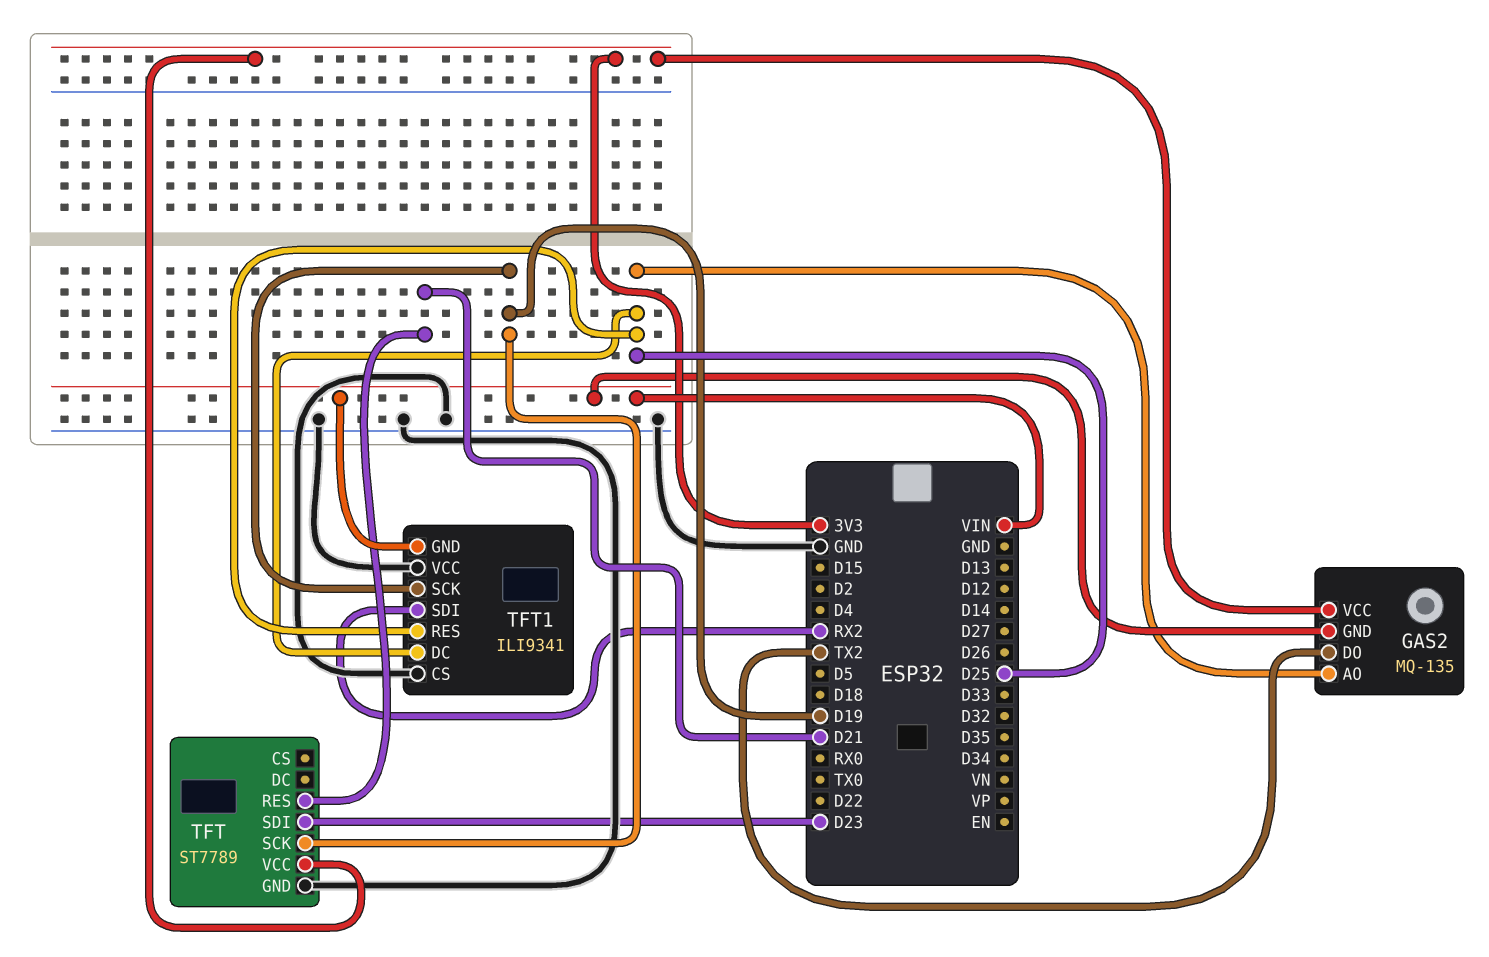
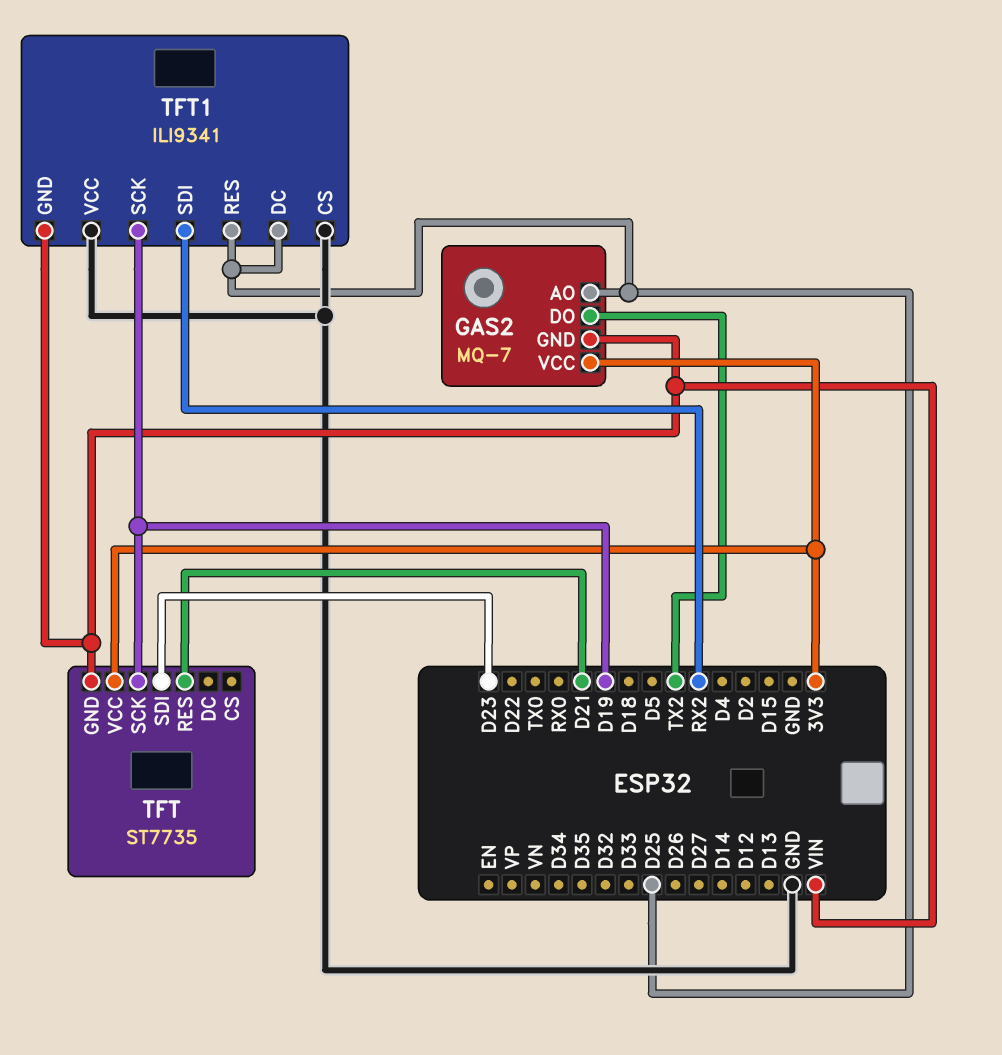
GAS2: MQ-135 -> MQ-7
TFT: ST7789 -> ST7735
TFT pin GND: GND -> VIN

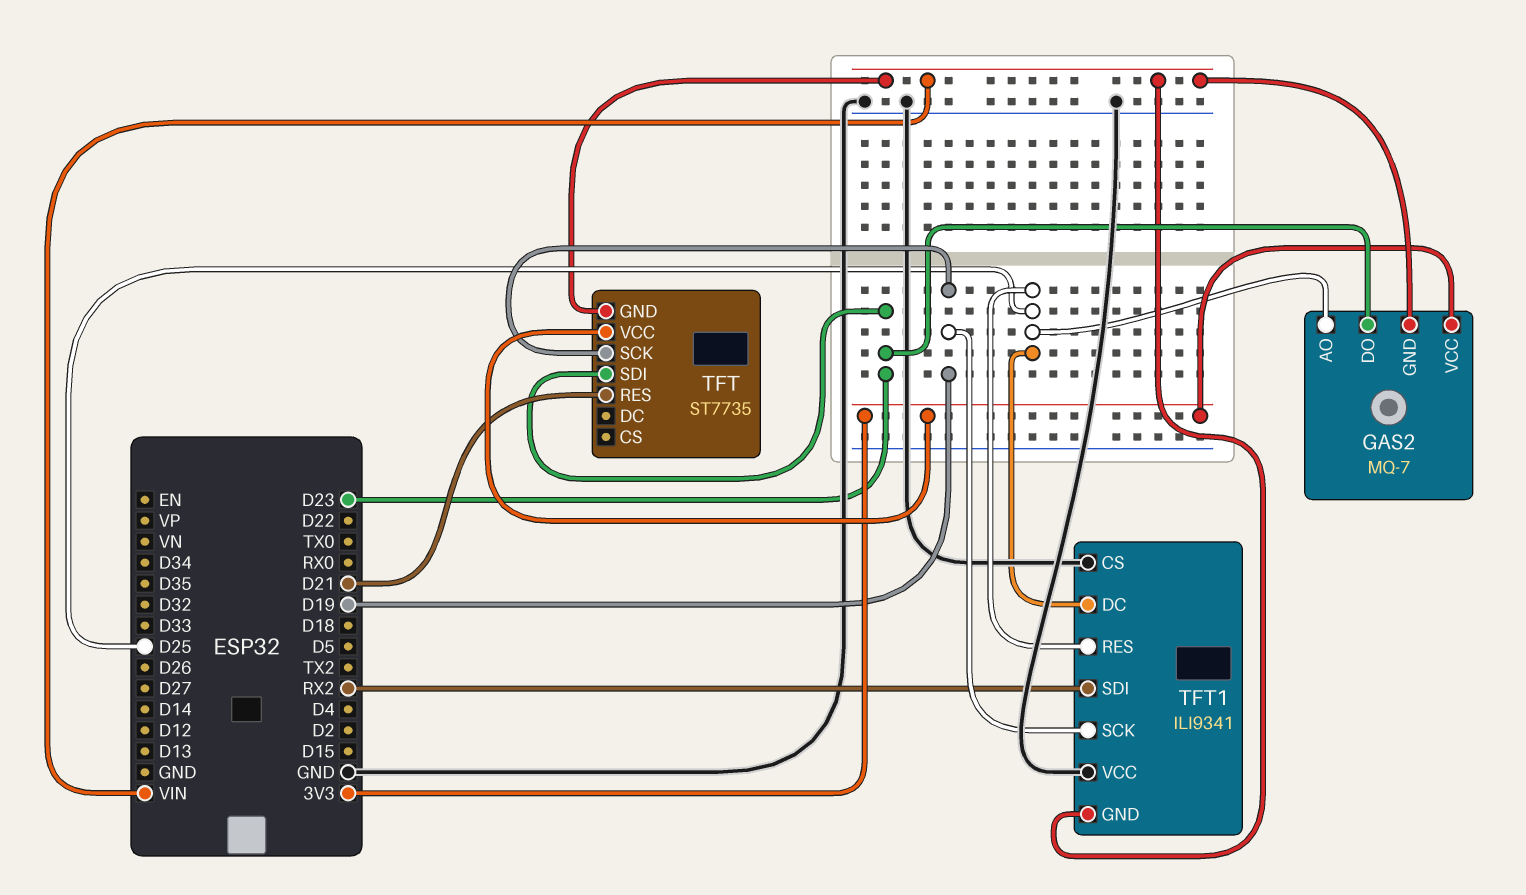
GAS2 pin DO: TX2 -> D23

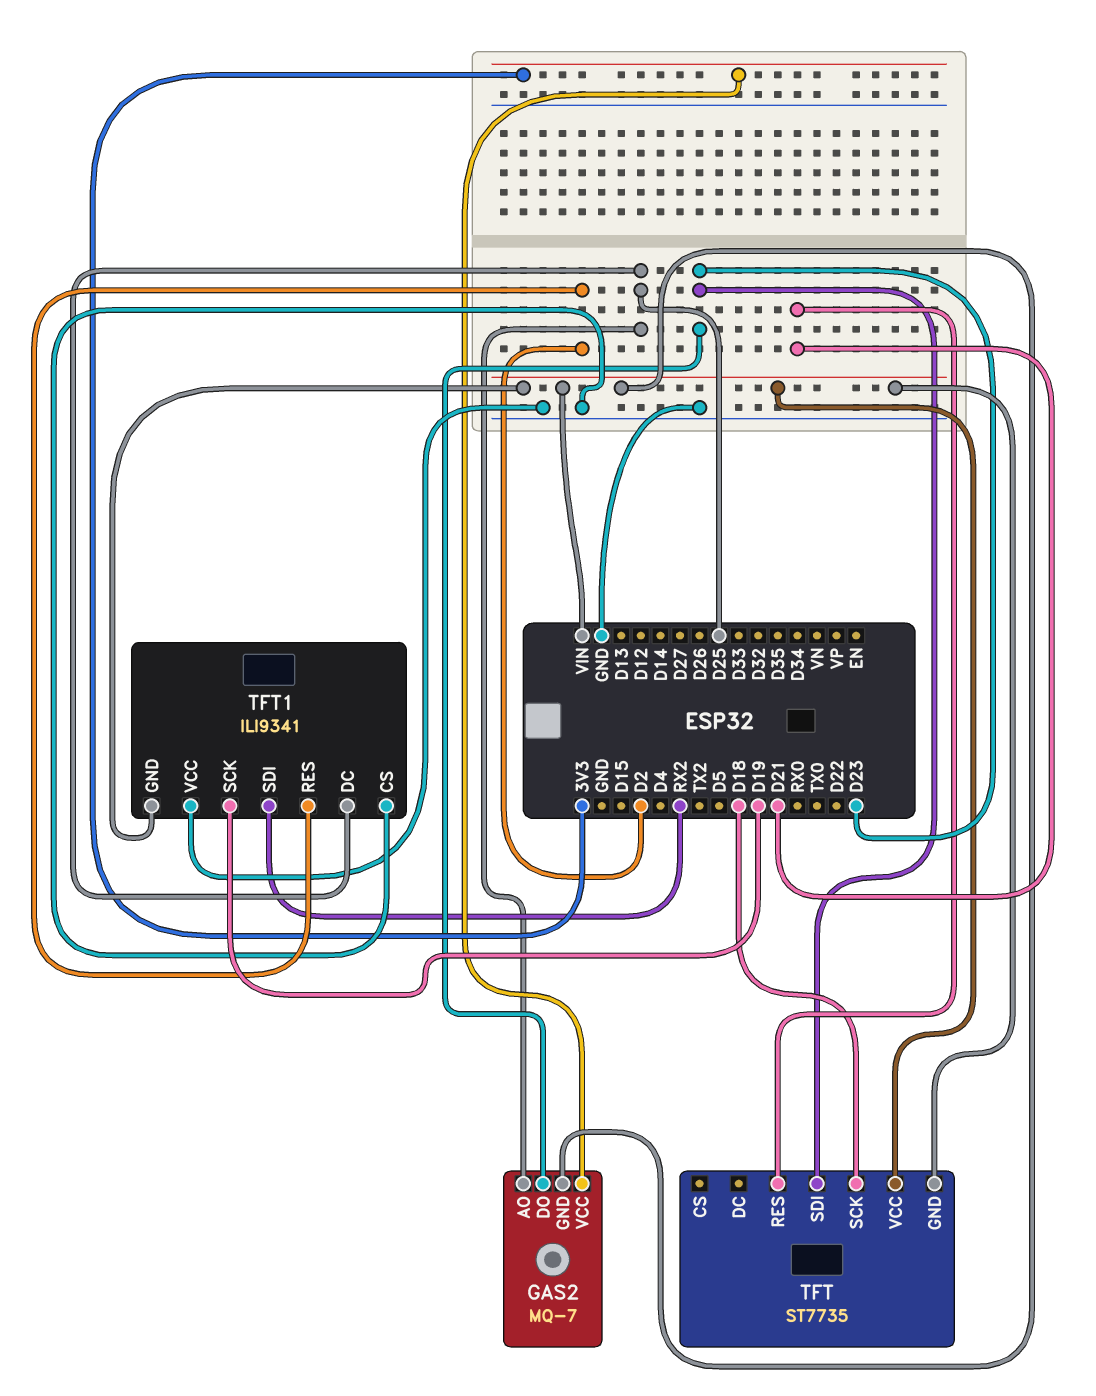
TFT pin SCK: D19 -> D18
TFT pin VCC: 3V3 -> VIN
TFT1 pin RES: D25 -> D2

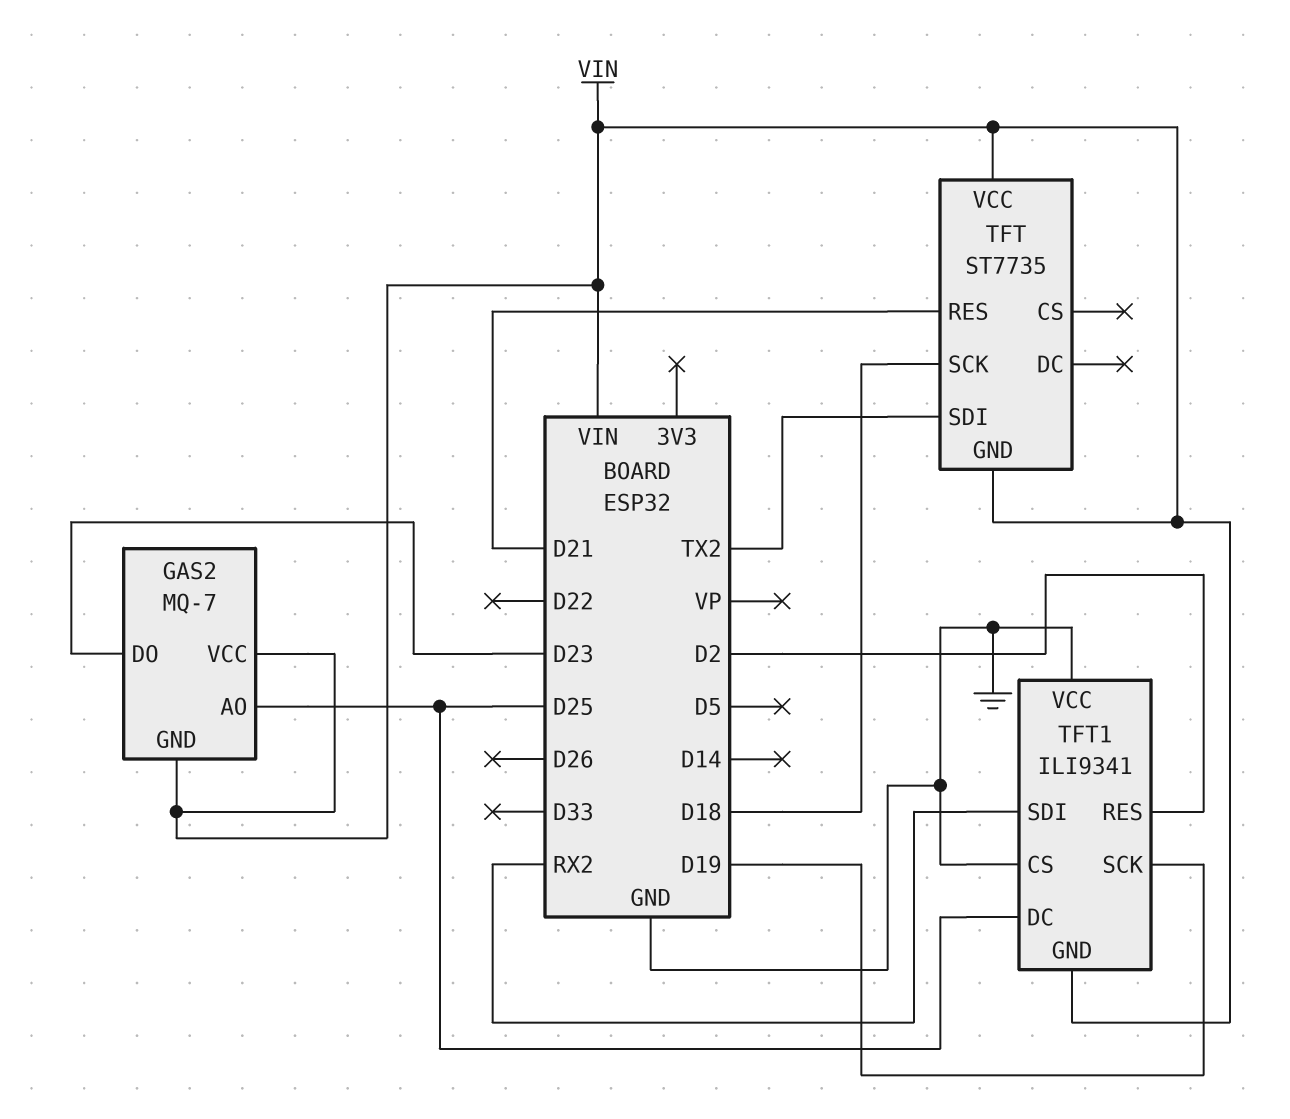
GAS2 pin VCC: 3V3 -> VIN
TFT pin SDI: D23 -> TX2

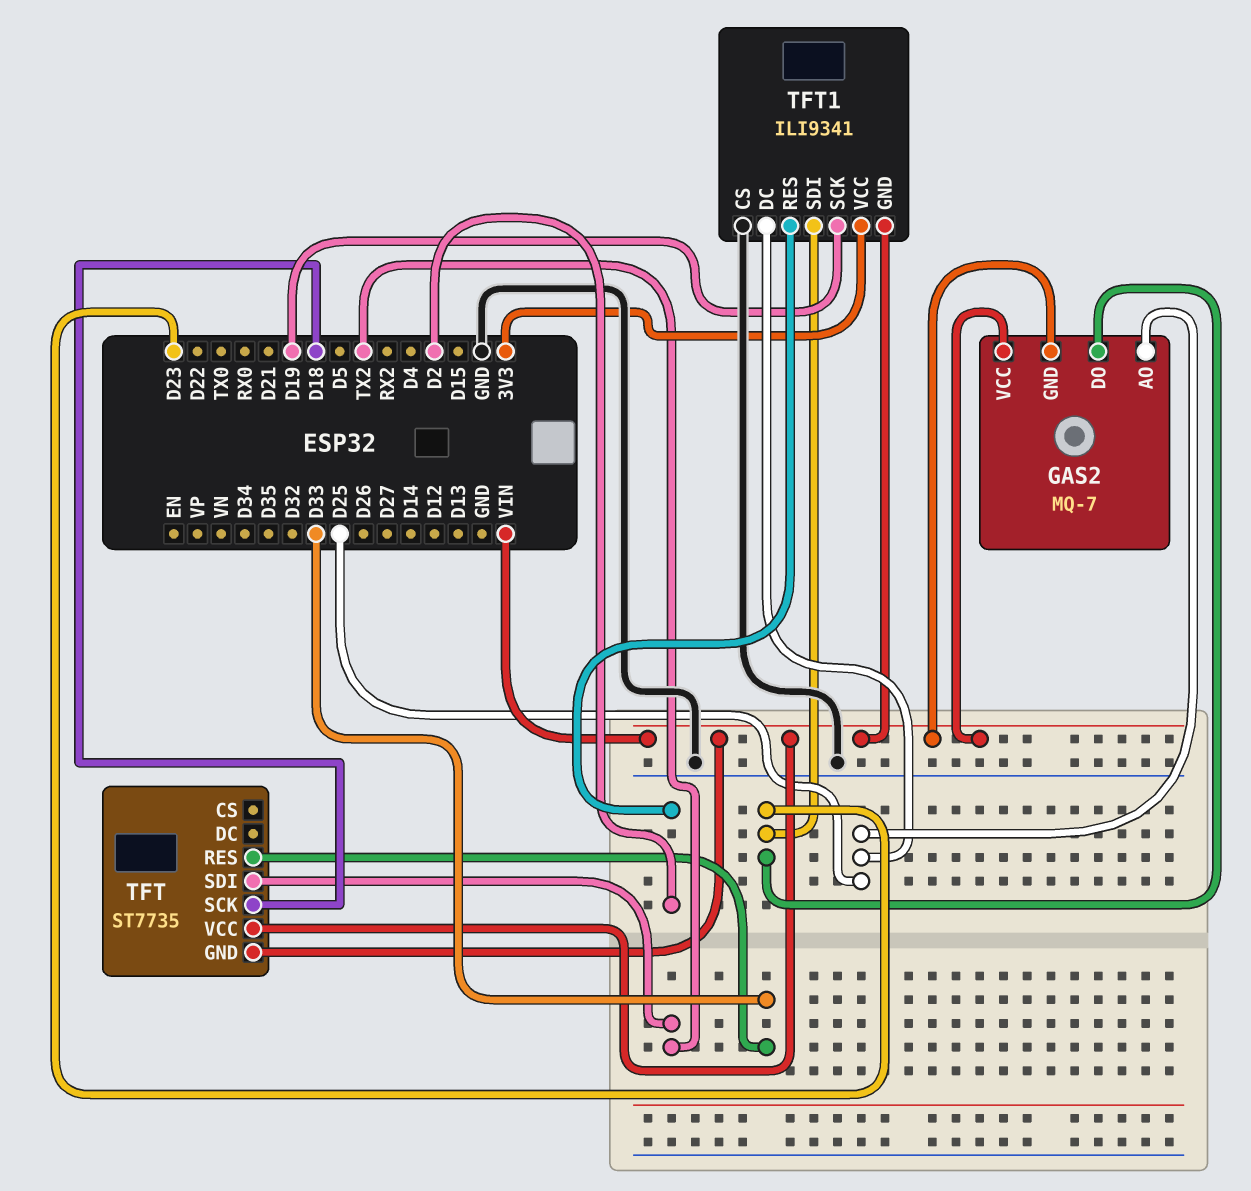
TFT pin RES: D21 -> D33
TFT1 pin SDI: RX2 -> D23
TFT1 pin VCC: GND -> 3V3

